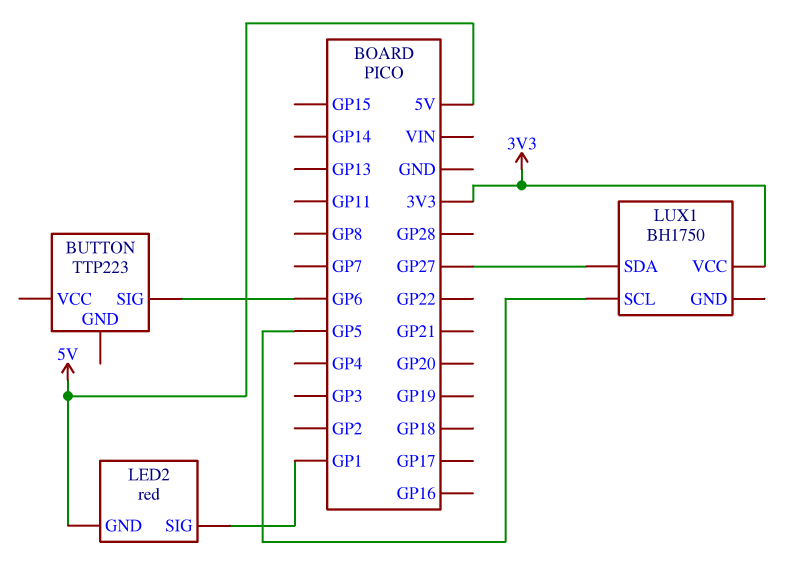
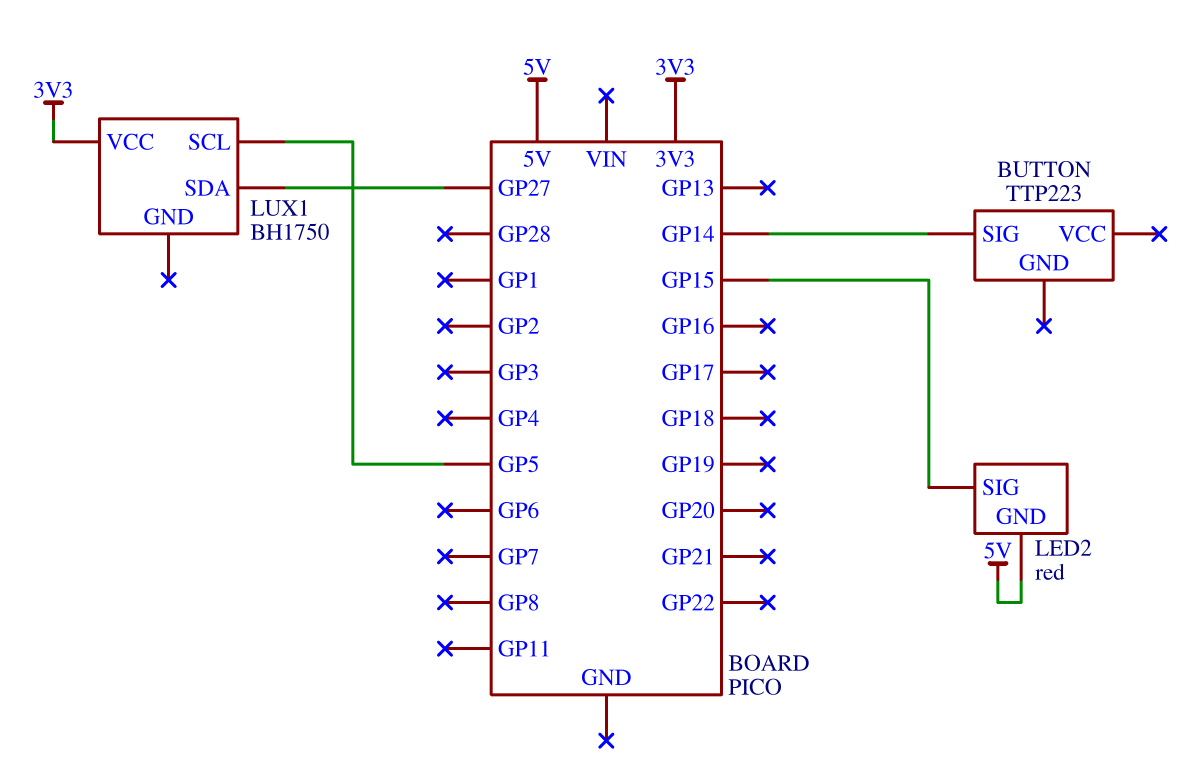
BUTTON pin SIG: GP6 -> GP14
LED2 pin SIG: GP1 -> GP15

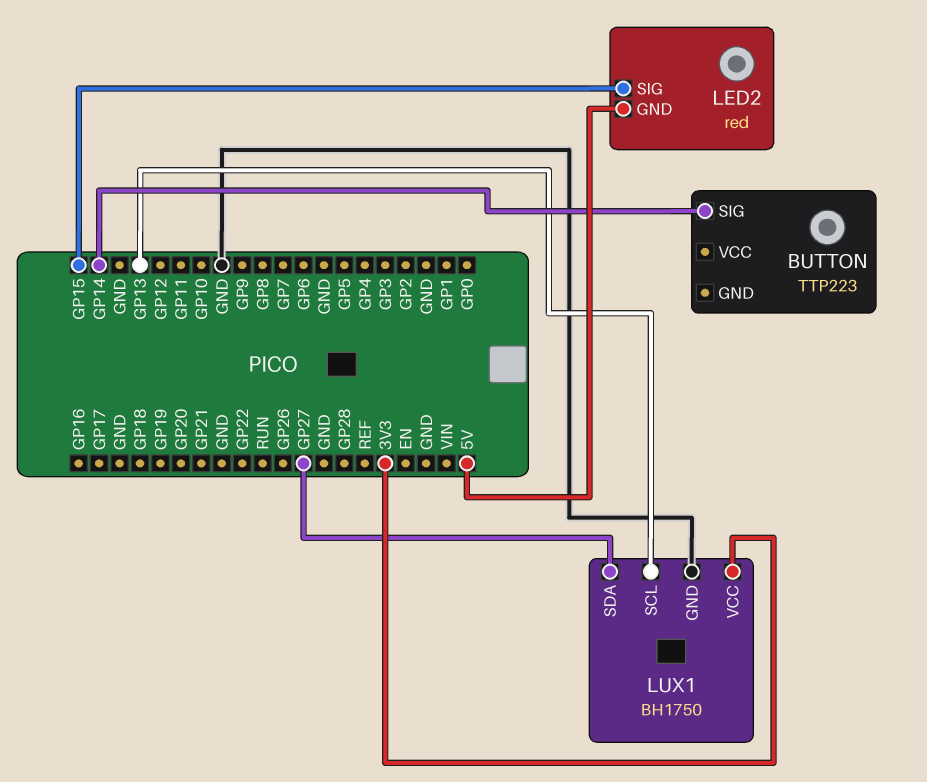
LUX1 pin GND: none -> GND
LUX1 pin SCL: GP5 -> GP13

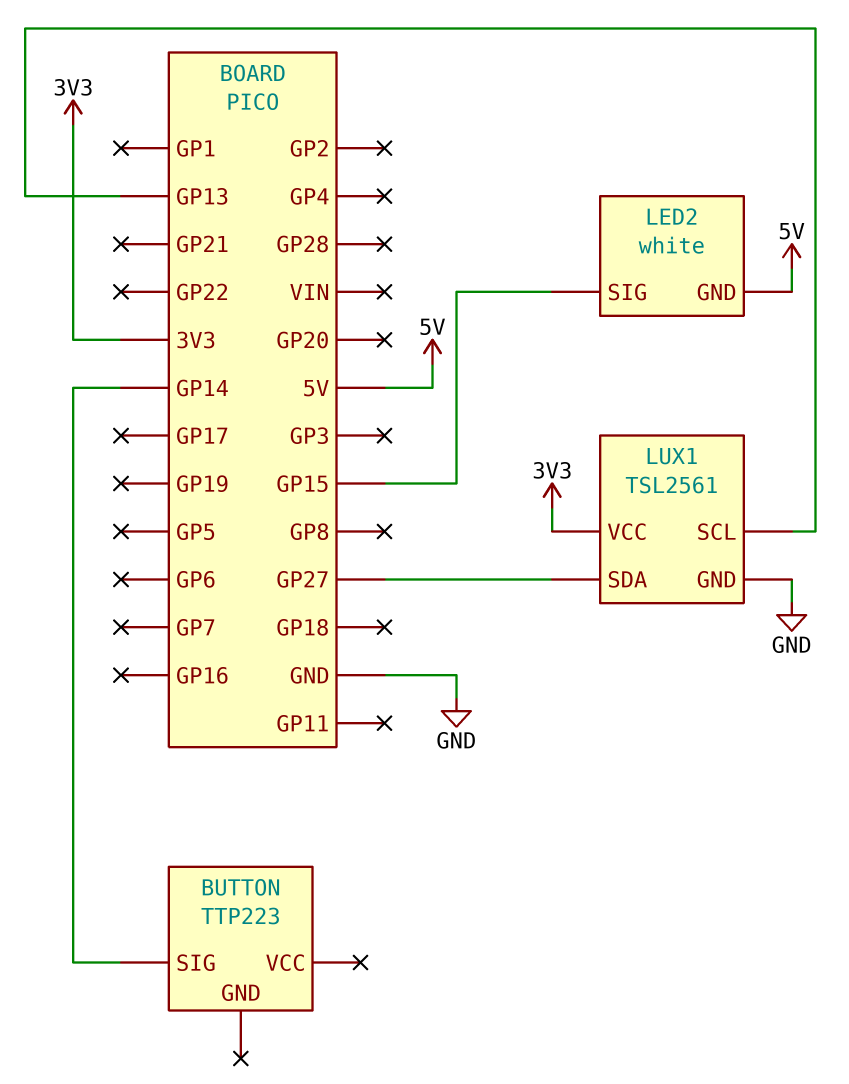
LED2: red -> white
LUX1: BH1750 -> TSL2561

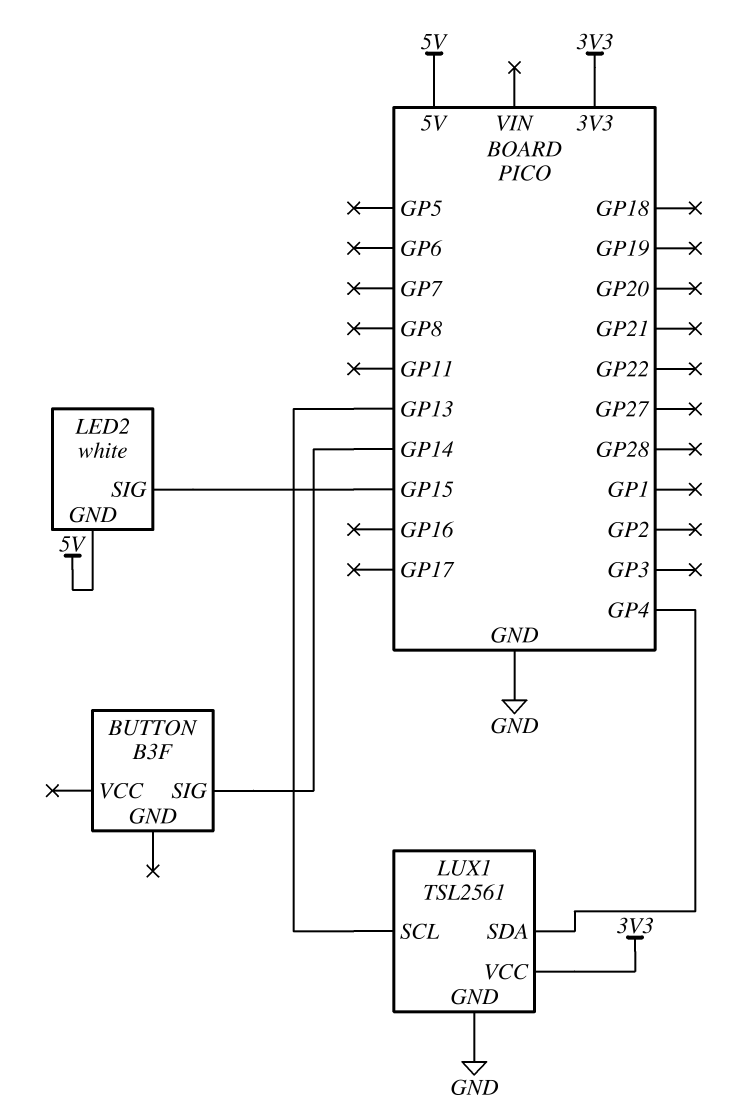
BUTTON: TTP223 -> B3F
LUX1 pin SDA: GP27 -> GP4

